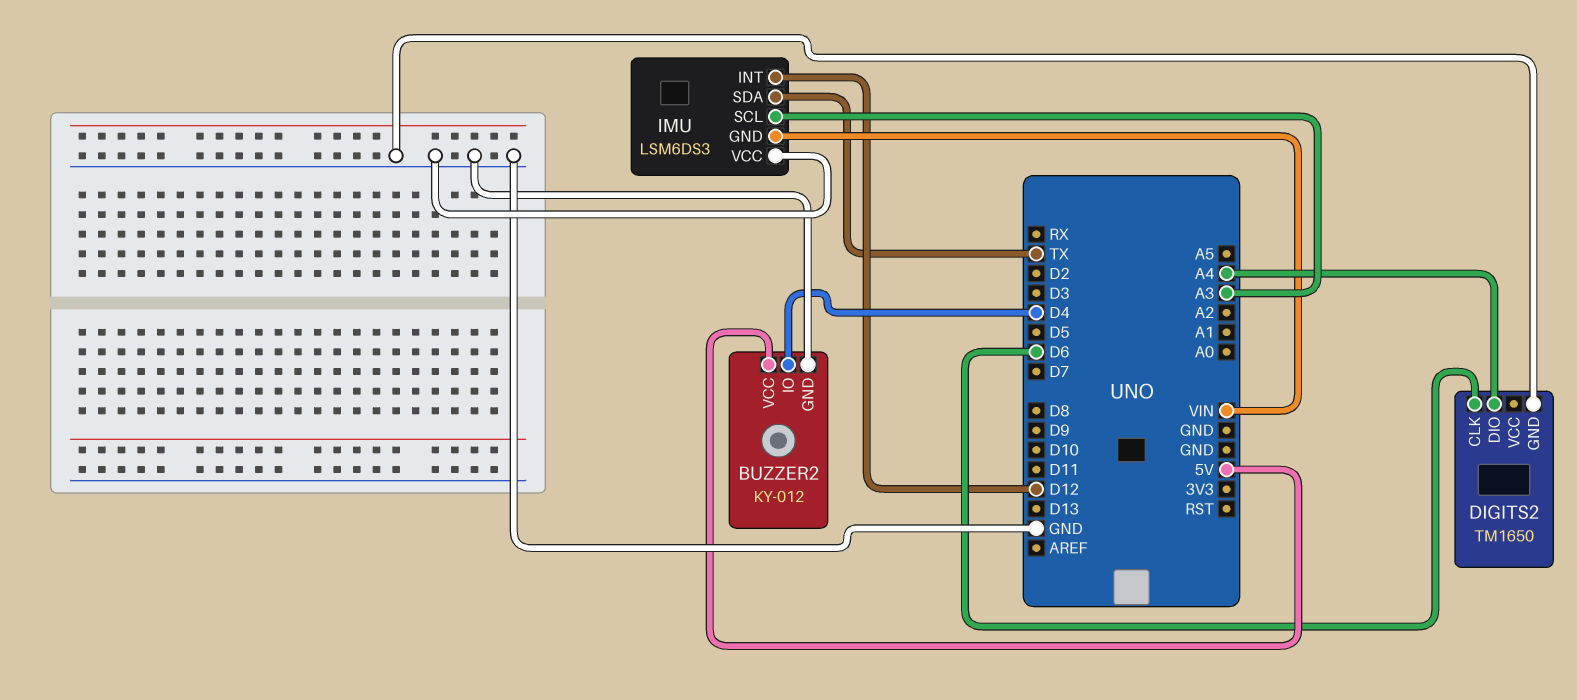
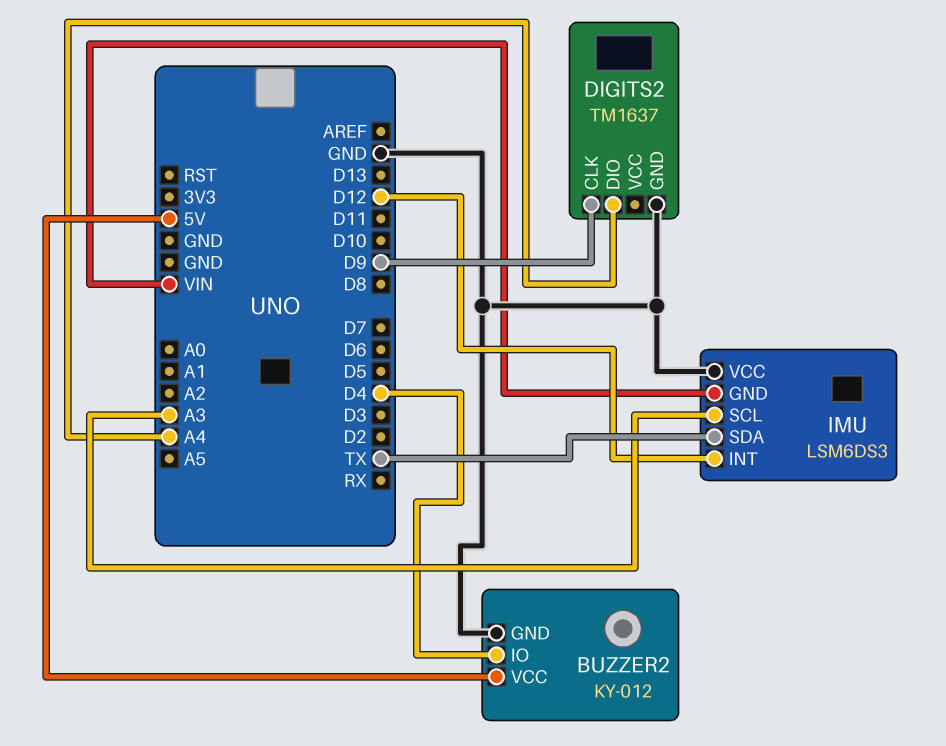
DIGITS2: TM1650 -> TM1637
DIGITS2 pin CLK: D6 -> D9

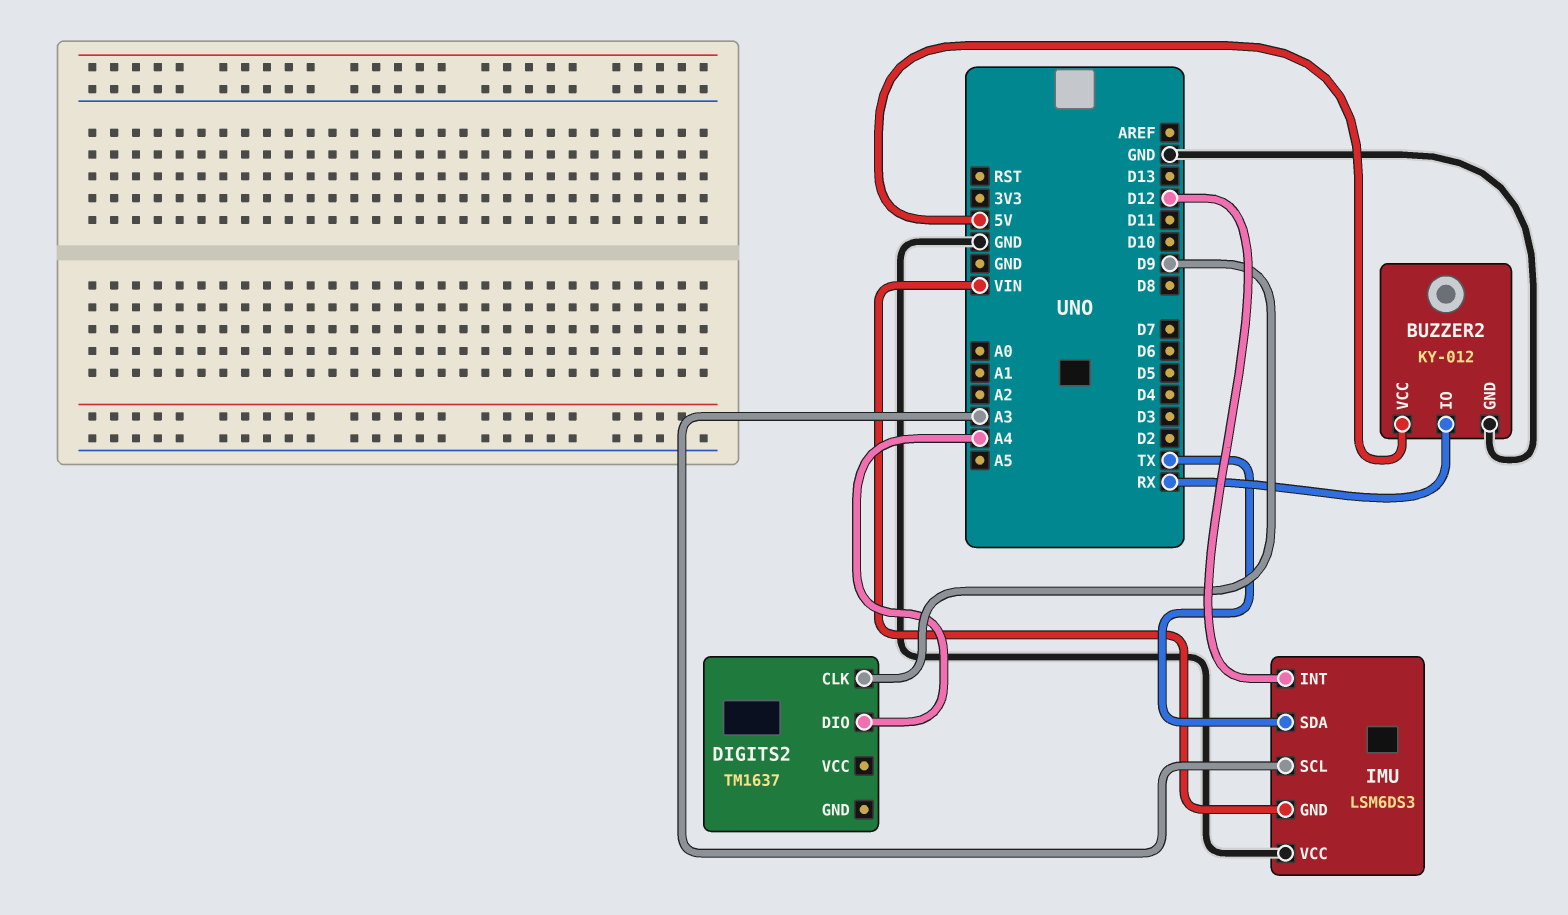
BUZZER2 pin IO: D4 -> RX
DIGITS2 pin GND: GND -> none

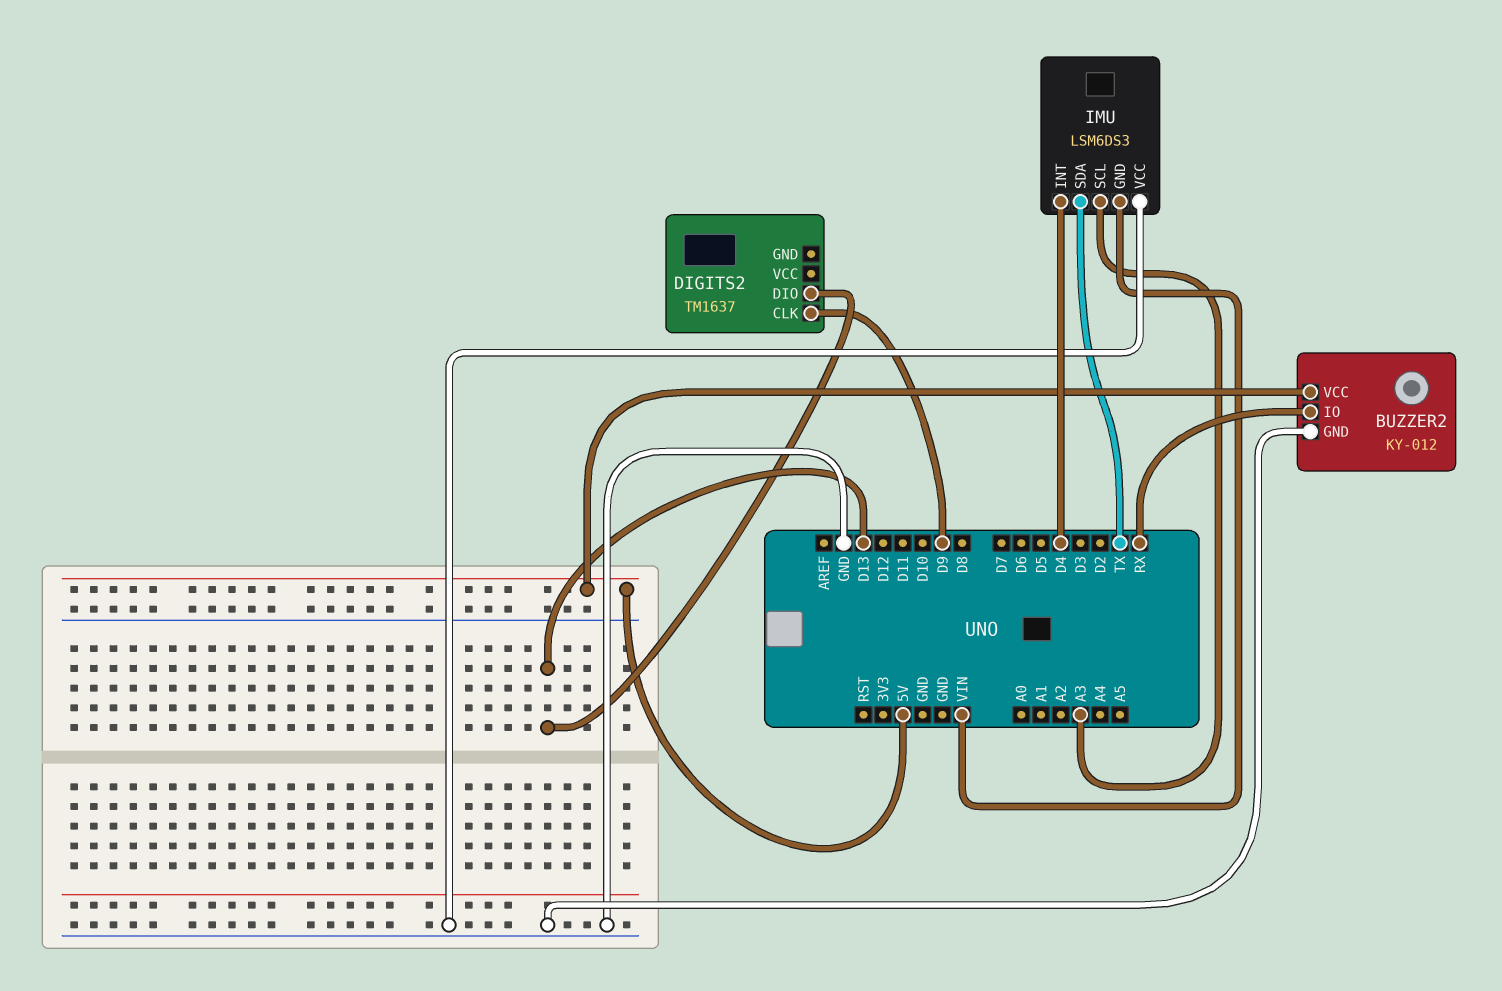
DIGITS2 pin DIO: A4 -> D13
IMU pin INT: D12 -> D4

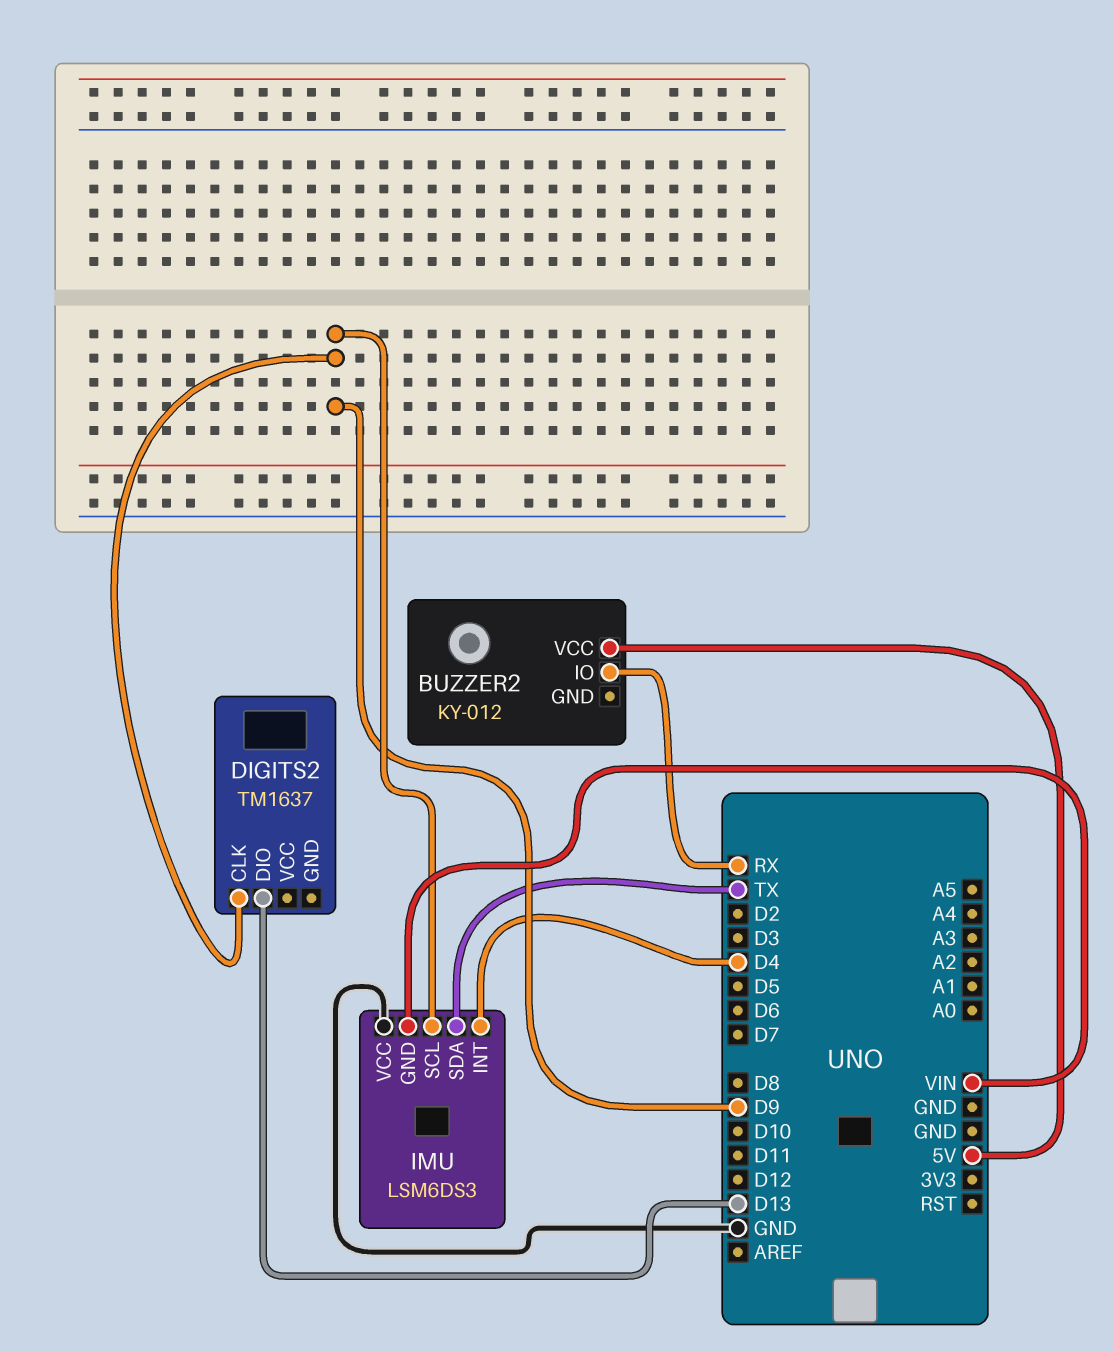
BUZZER2 pin GND: GND -> none
IMU pin SCL: A3 -> D9

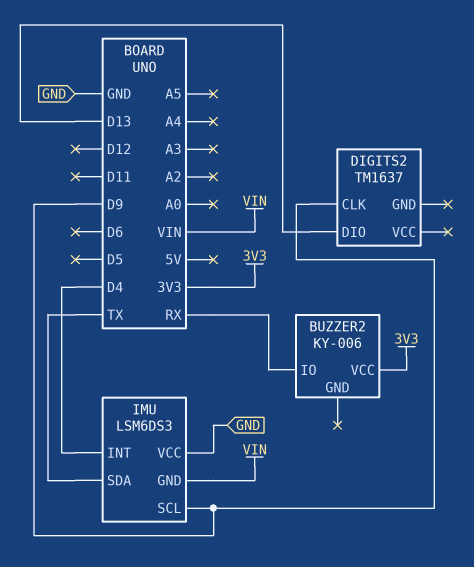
BUZZER2: KY-012 -> KY-006
BUZZER2 pin VCC: 5V -> 3V3

